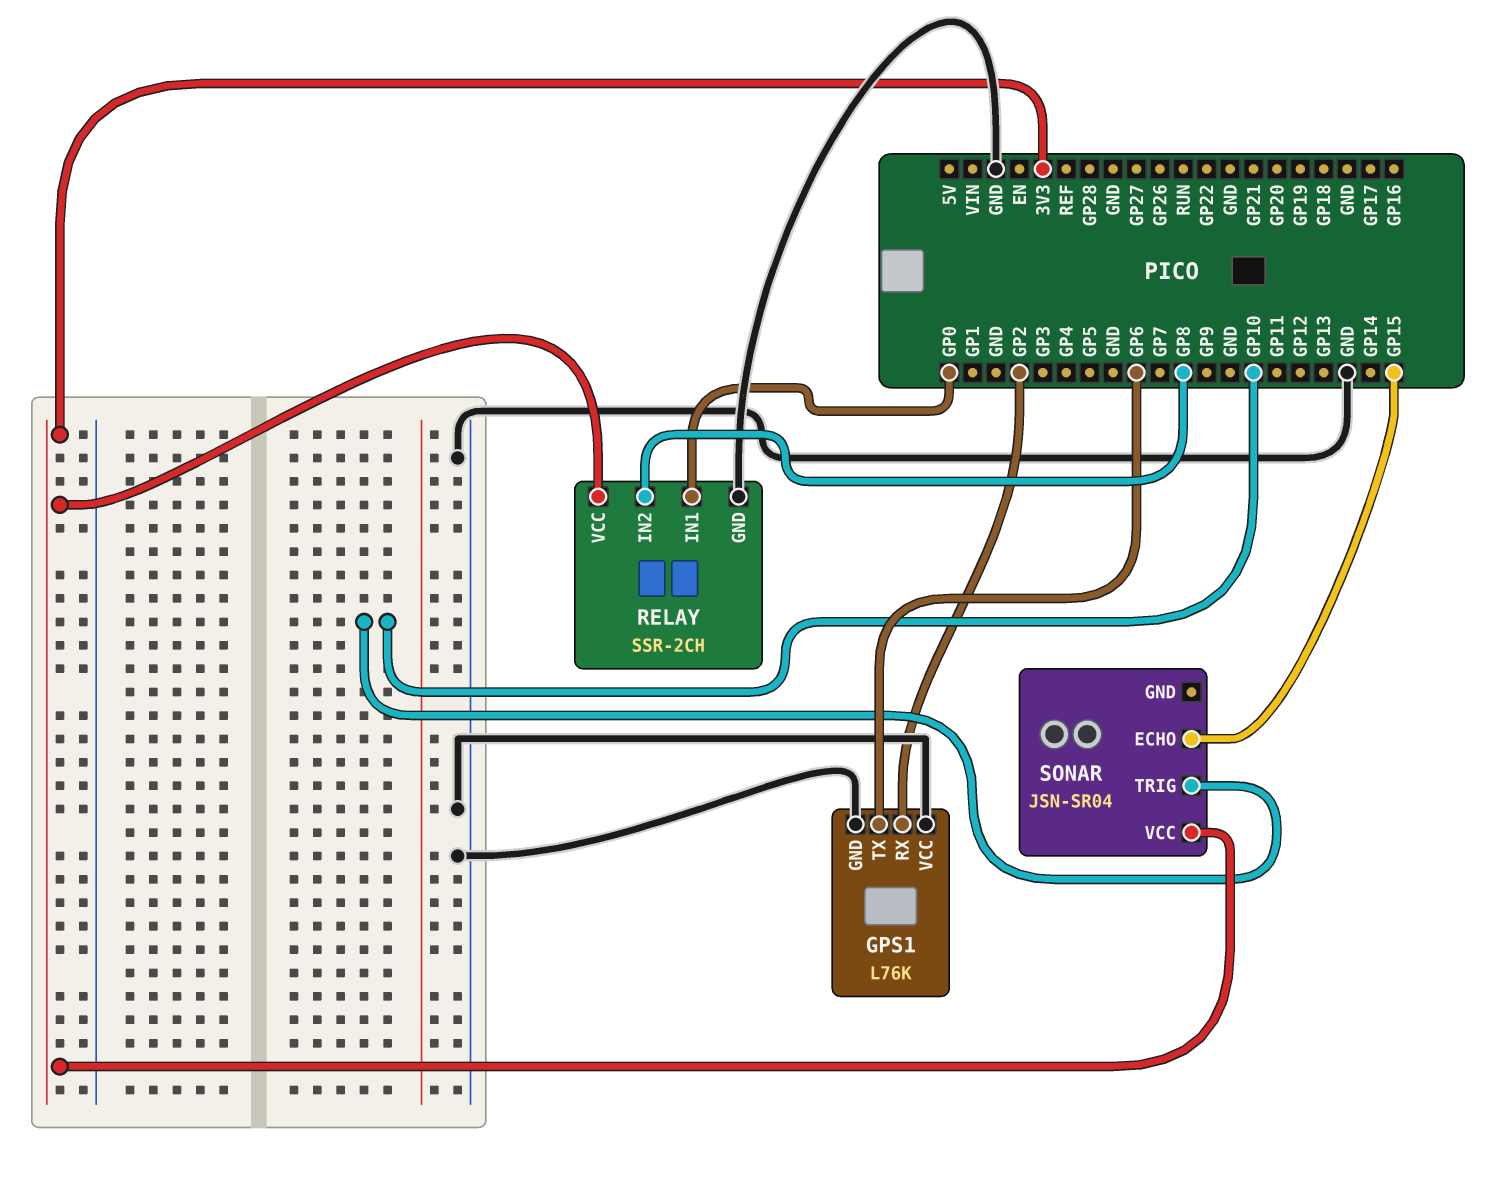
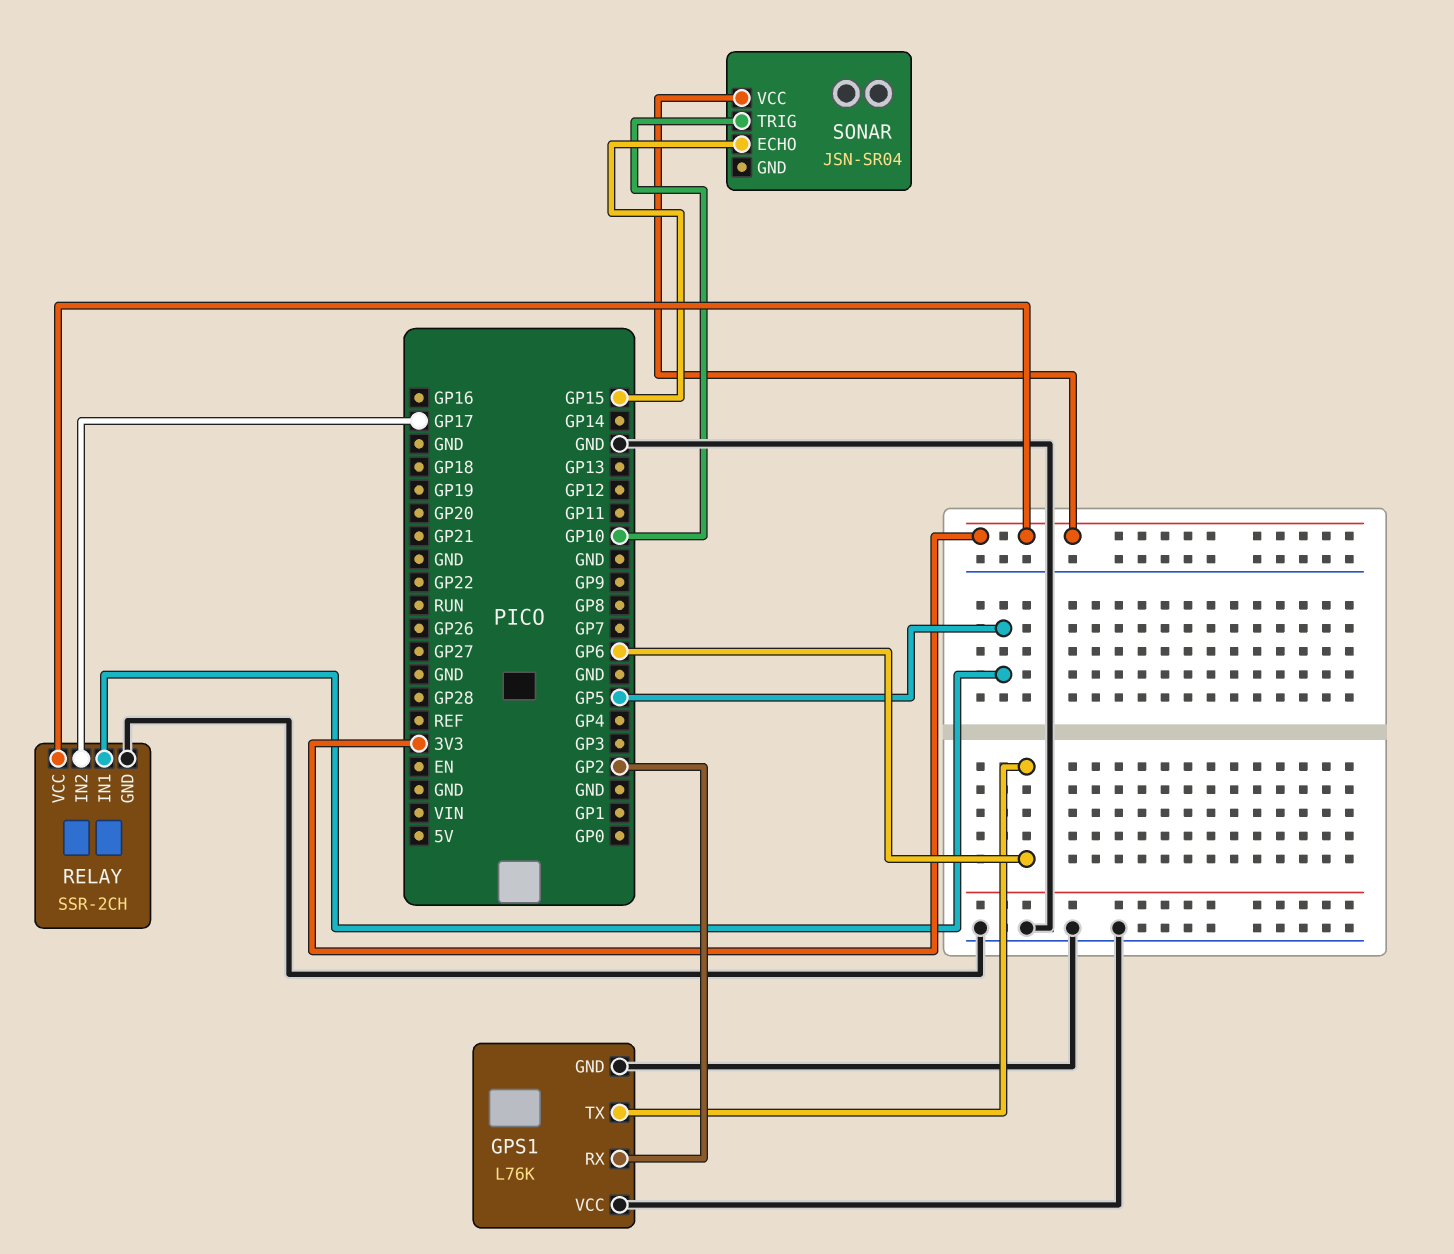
RELAY pin IN1: GP0 -> GP5
RELAY pin IN2: GP8 -> GP17

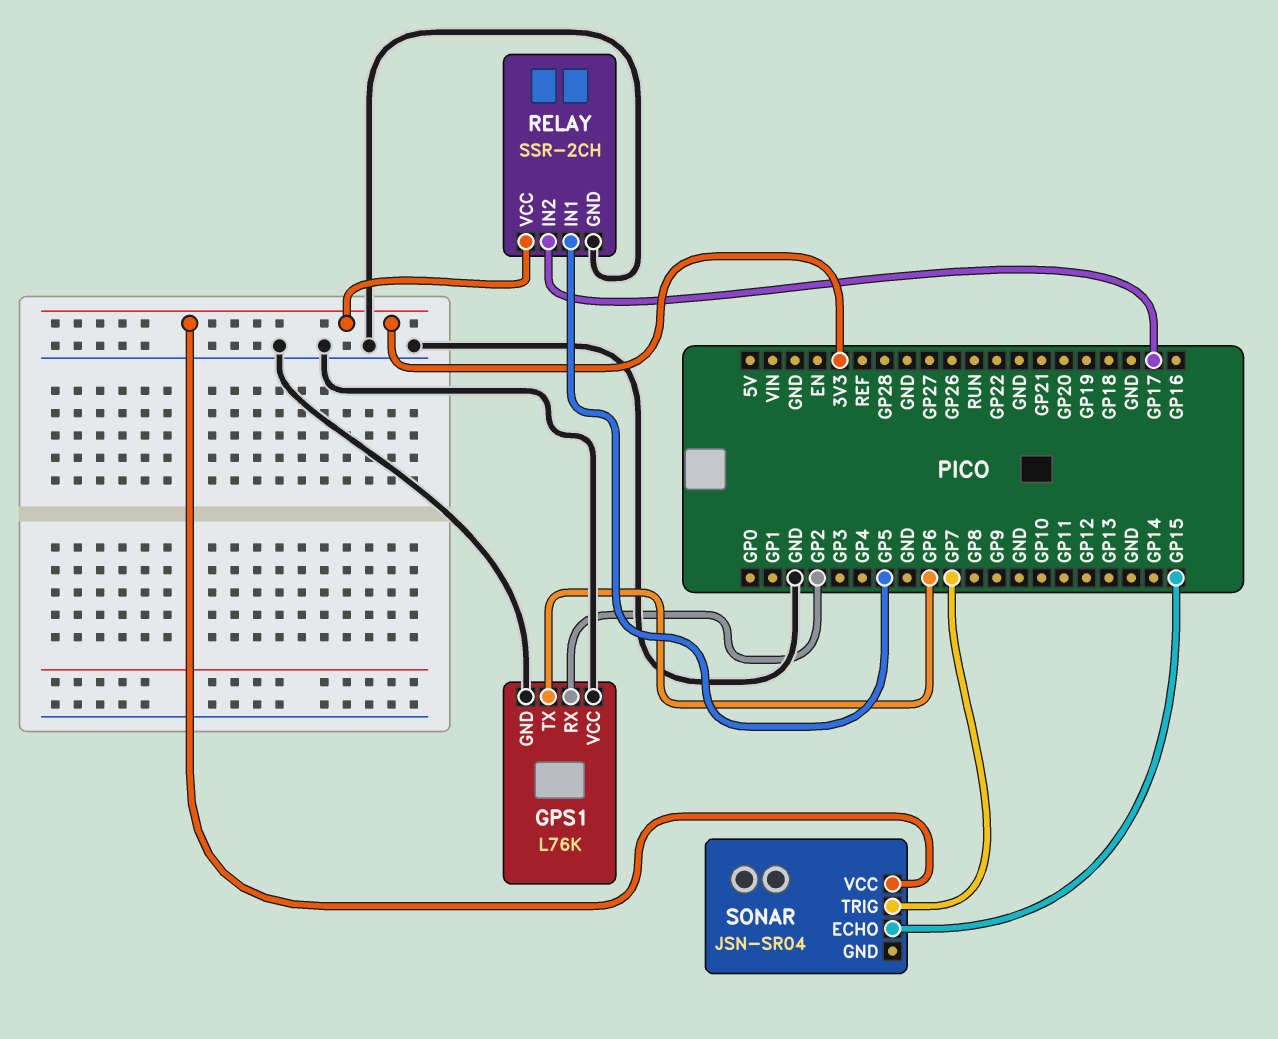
SONAR pin TRIG: GP10 -> GP7

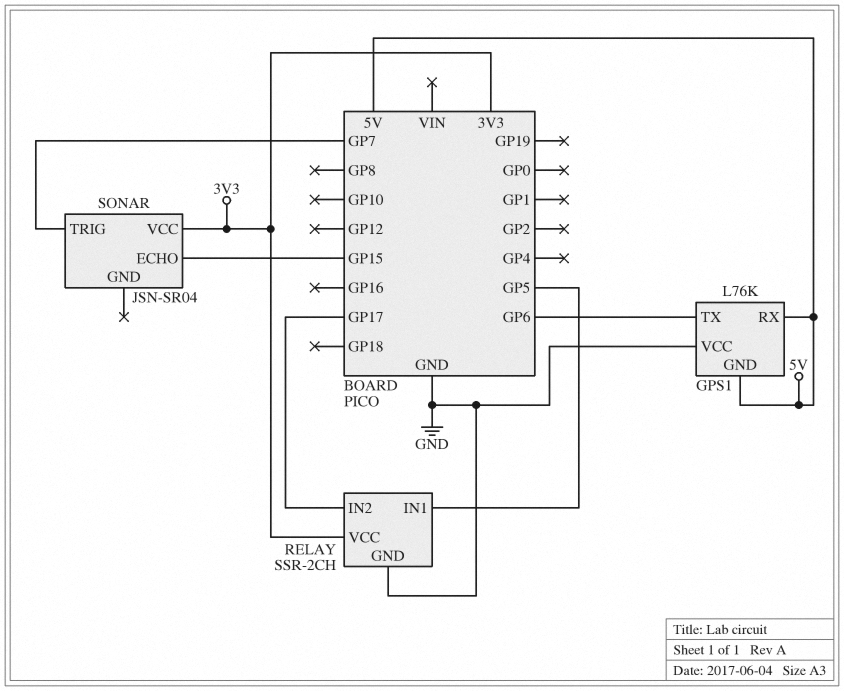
GPS1 pin GND: GND -> 5V
GPS1 pin RX: GP2 -> 5V

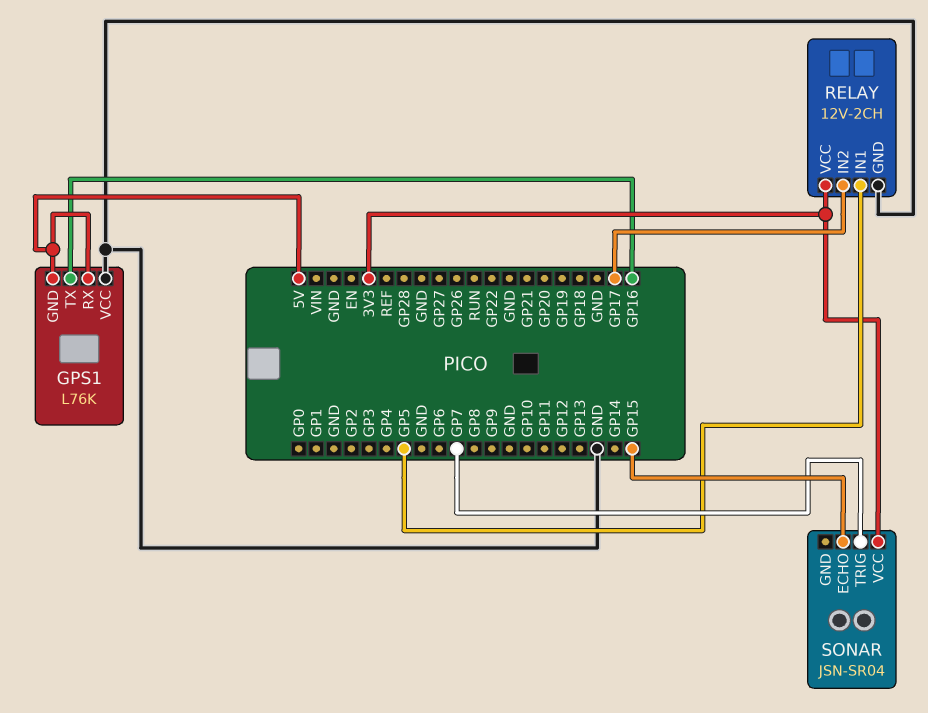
GPS1 pin TX: GP6 -> GP16
RELAY: SSR-2CH -> 12V-2CH

